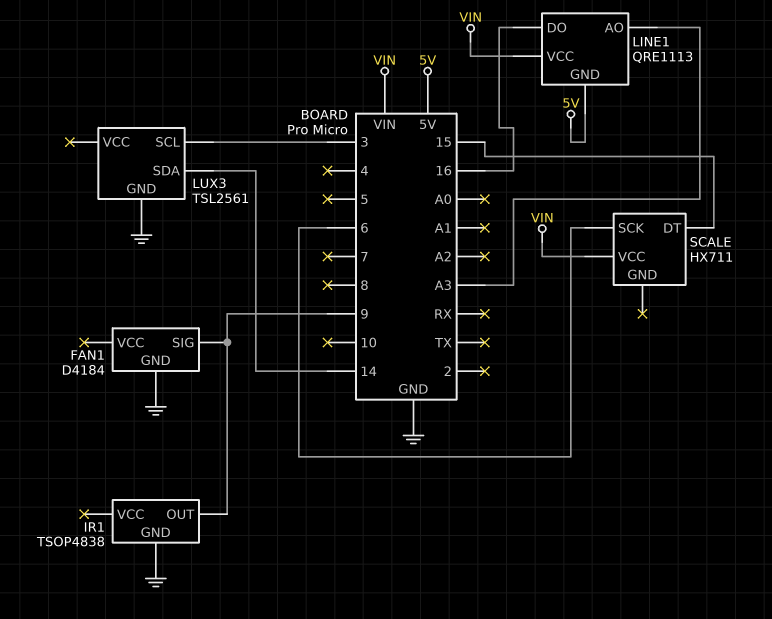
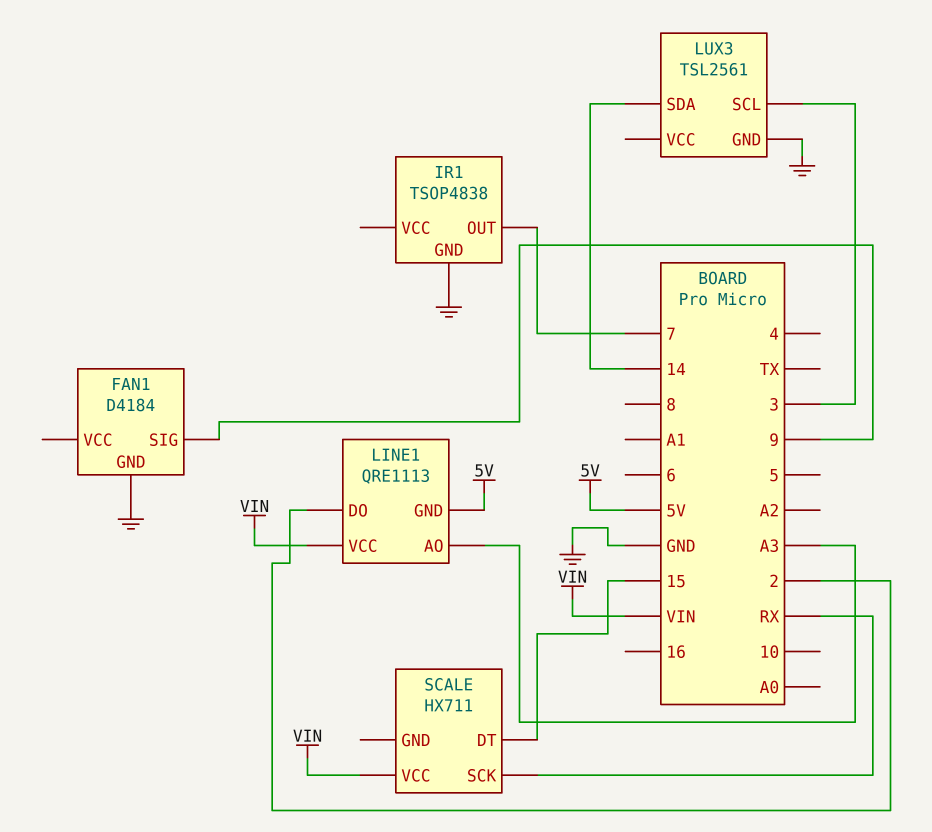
IR1 pin OUT: 9 -> 7
LINE1 pin DO: 16 -> 2
SCALE pin SCK: 6 -> RX

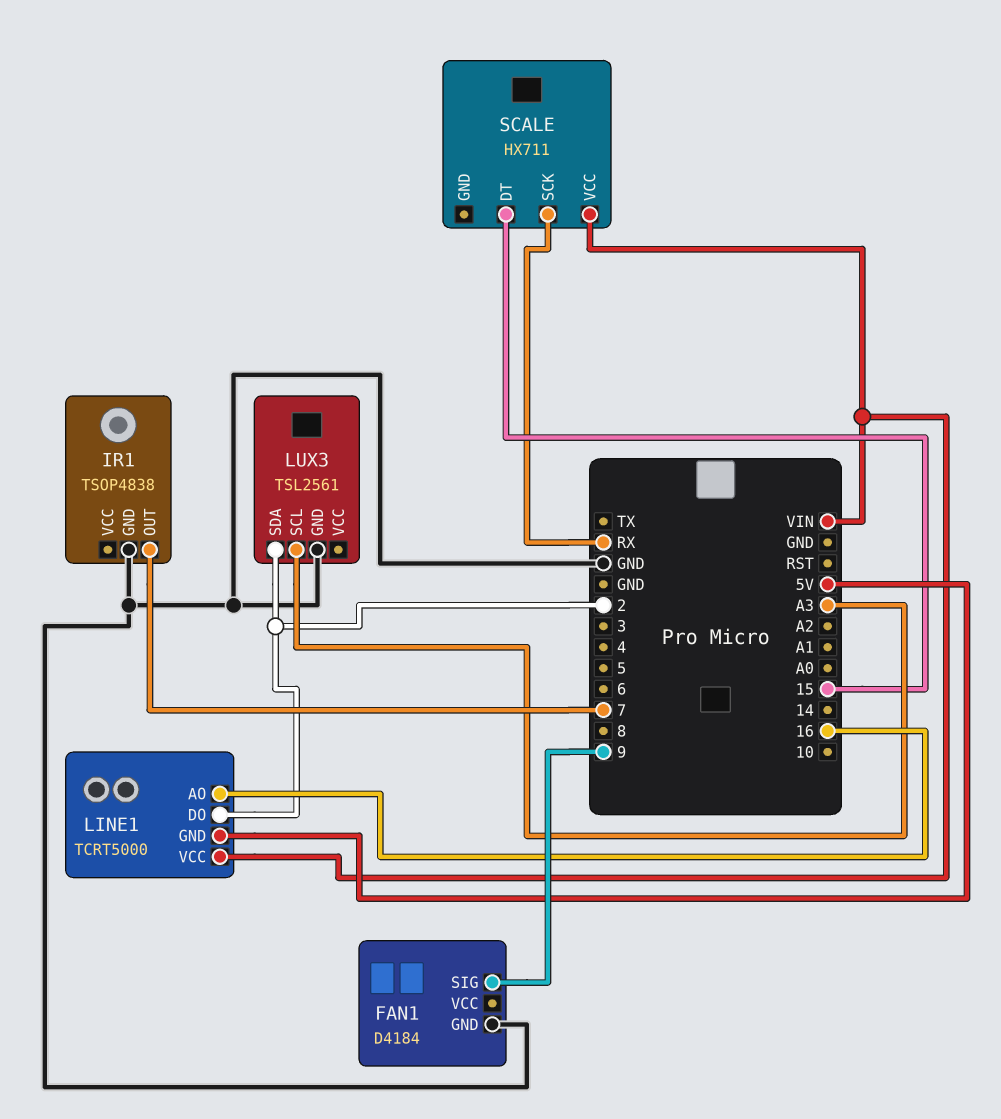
LINE1: QRE1113 -> TCRT5000
LINE1 pin AO: A3 -> 16
LUX3 pin SCL: 3 -> A3
LUX3 pin SDA: 14 -> 2

